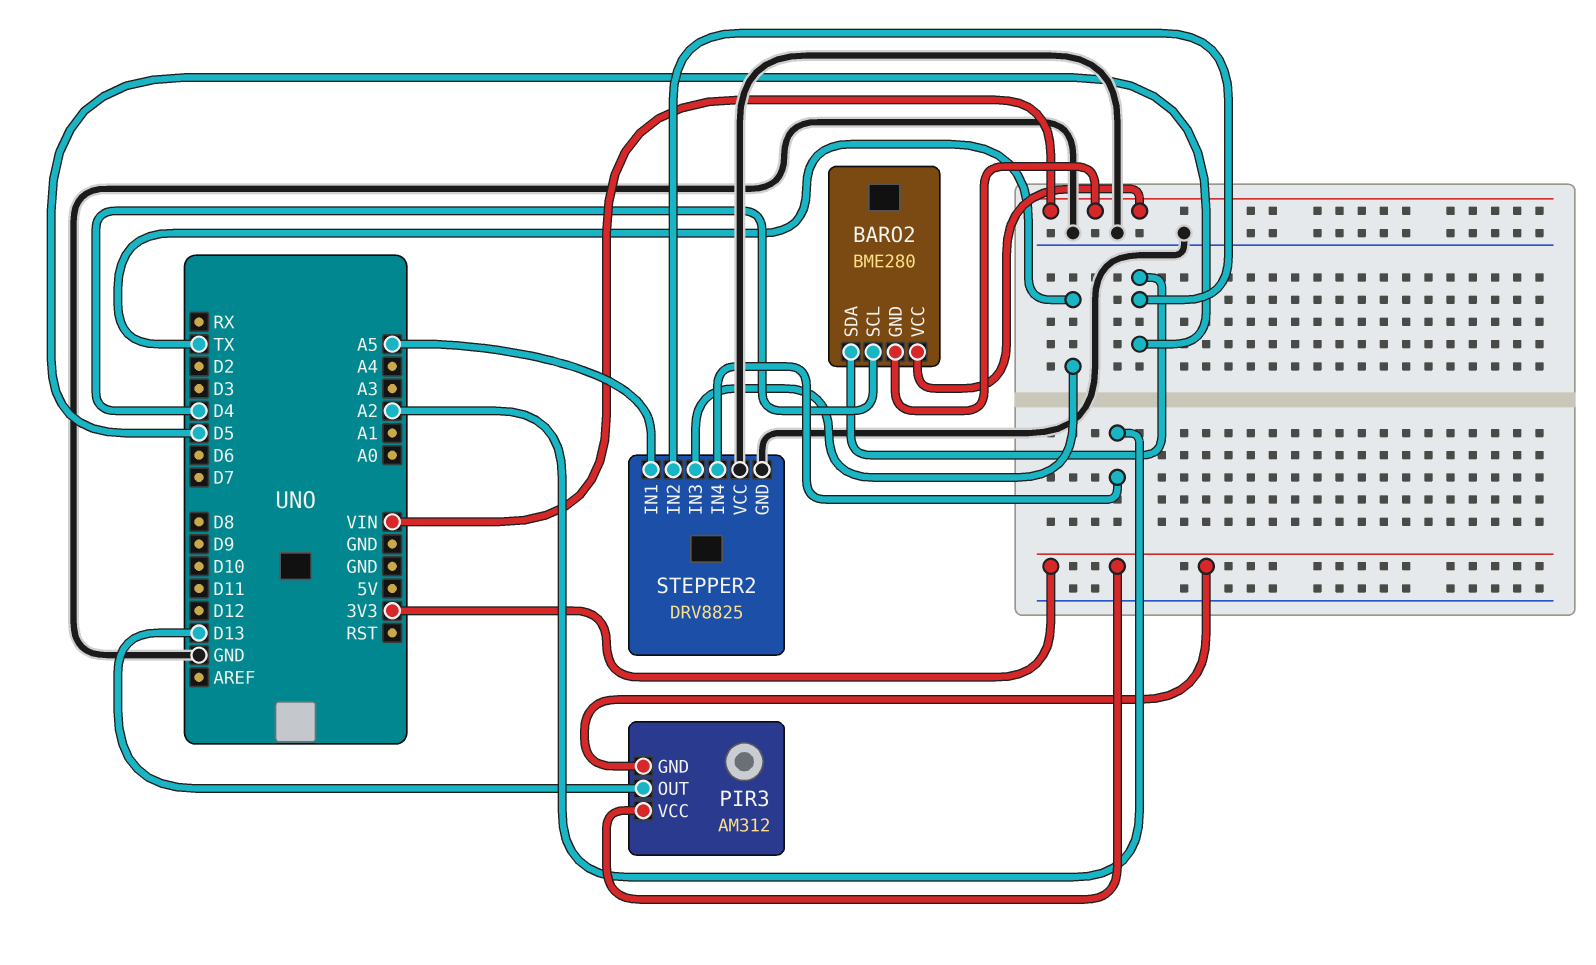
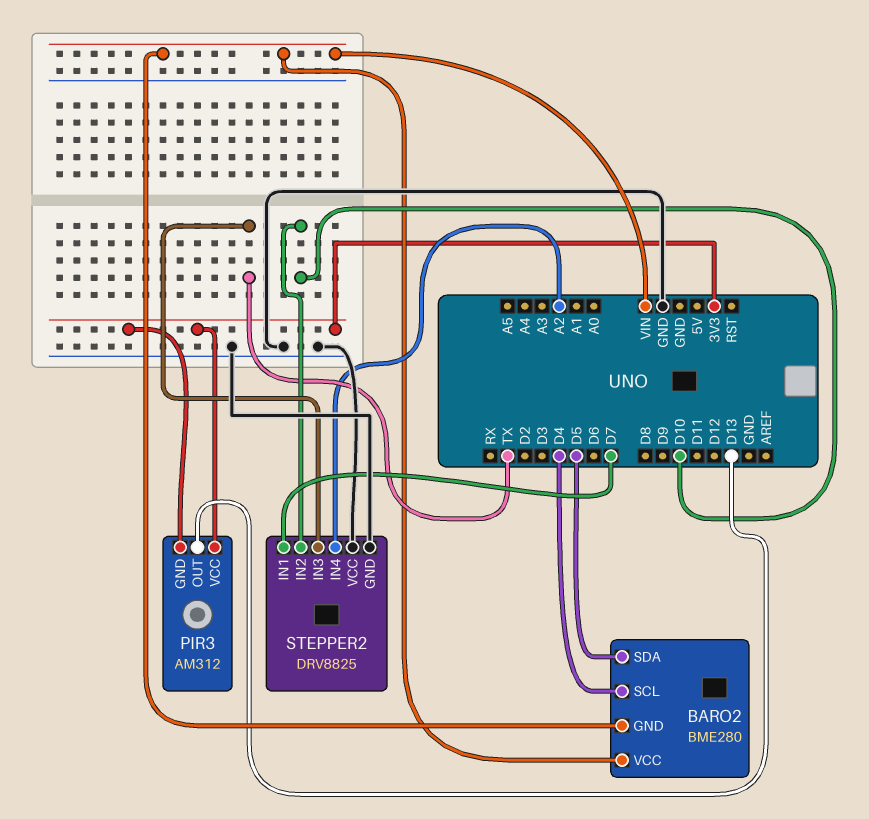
STEPPER2 pin IN1: A5 -> D7
STEPPER2 pin IN2: D5 -> D10

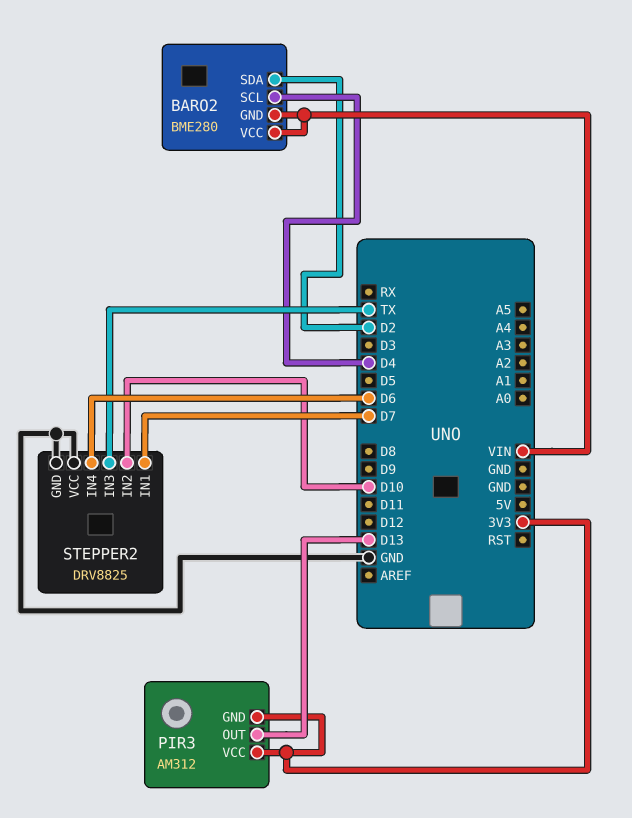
BARO2 pin SDA: D5 -> D2
STEPPER2 pin IN4: A2 -> D6

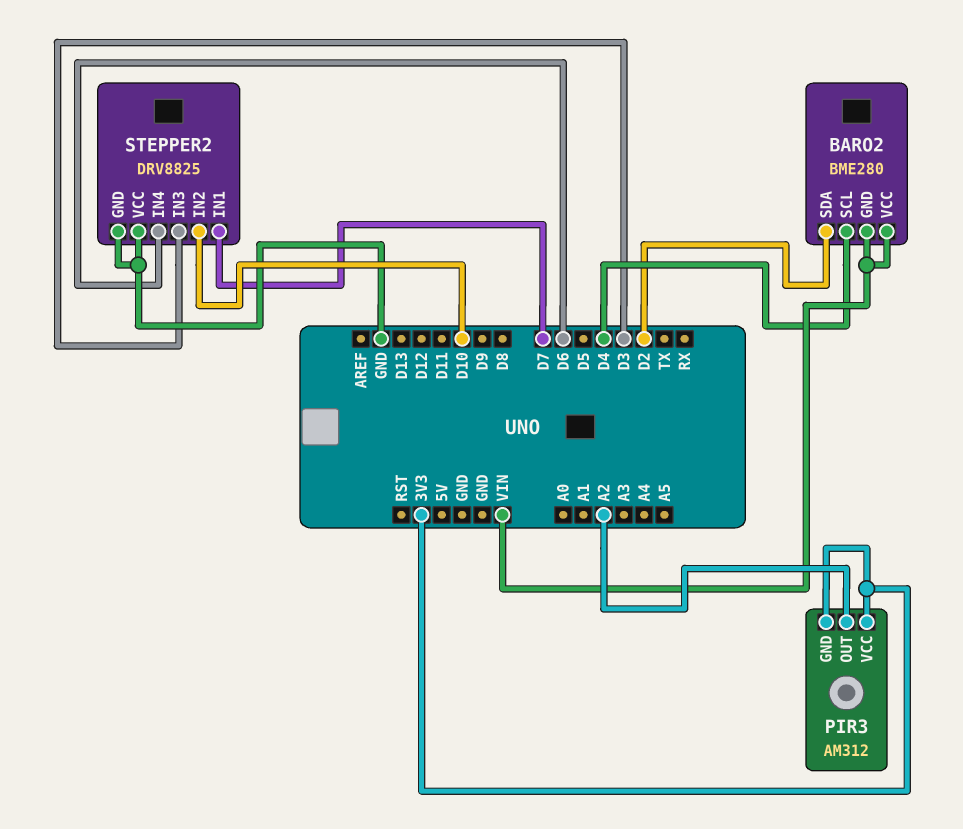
PIR3 pin OUT: D13 -> A2
STEPPER2 pin IN3: TX -> D3

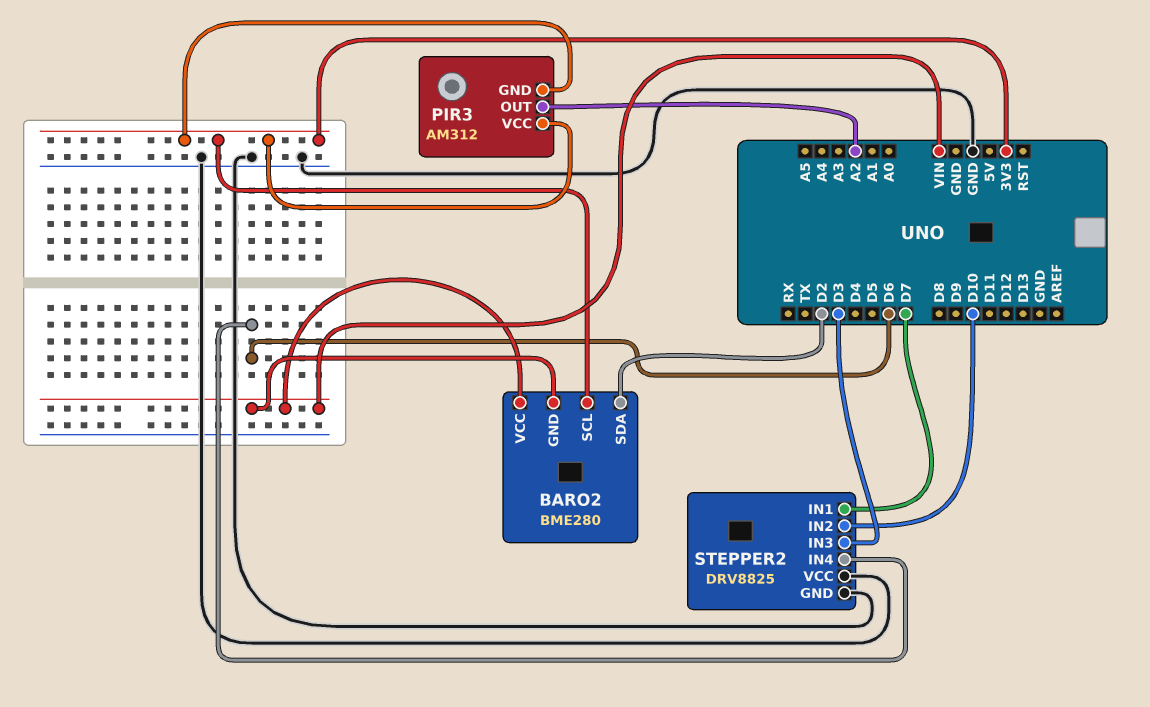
BARO2 pin SCL: D4 -> 3V3

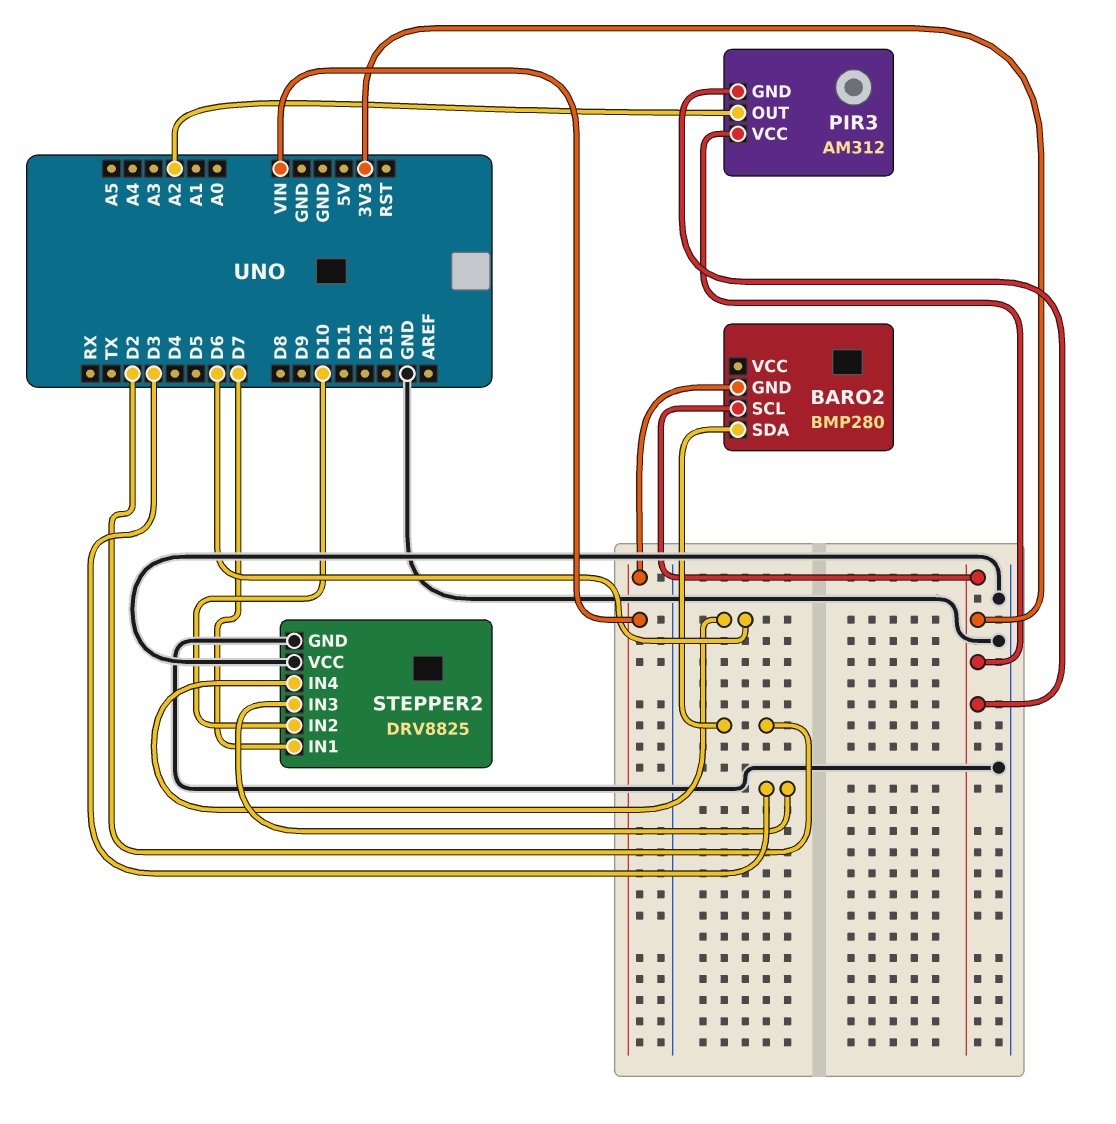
BARO2: BME280 -> BMP280
BARO2 pin VCC: VIN -> none

